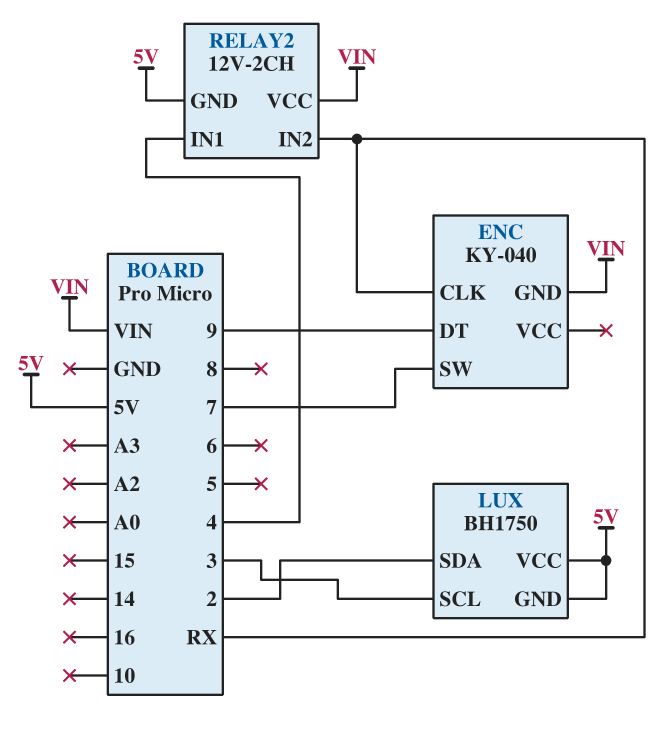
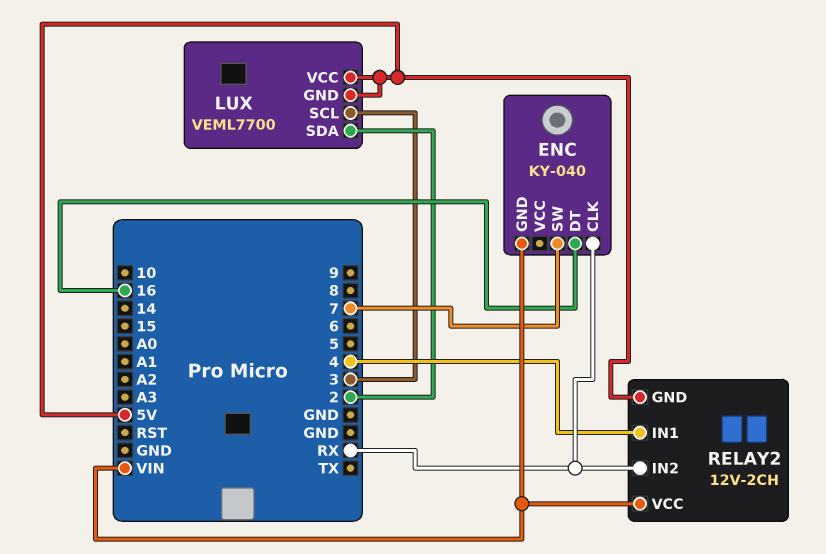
ENC pin DT: 9 -> 16
LUX: BH1750 -> VEML7700

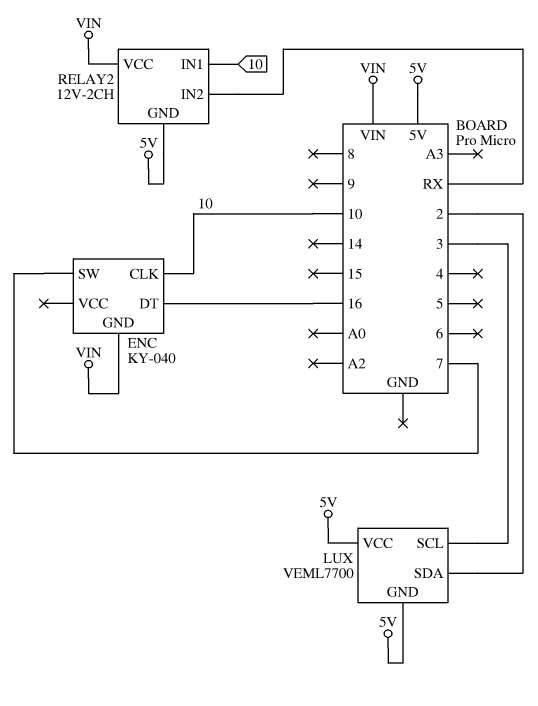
ENC pin CLK: RX -> 10
RELAY2 pin IN1: 4 -> 10

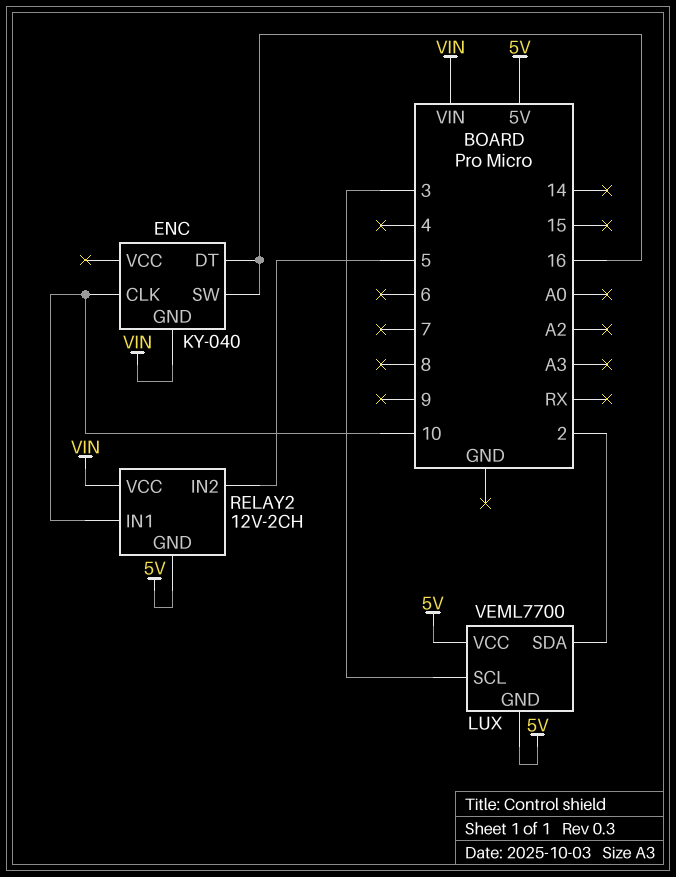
ENC pin SW: 7 -> 16
RELAY2 pin IN2: RX -> 5

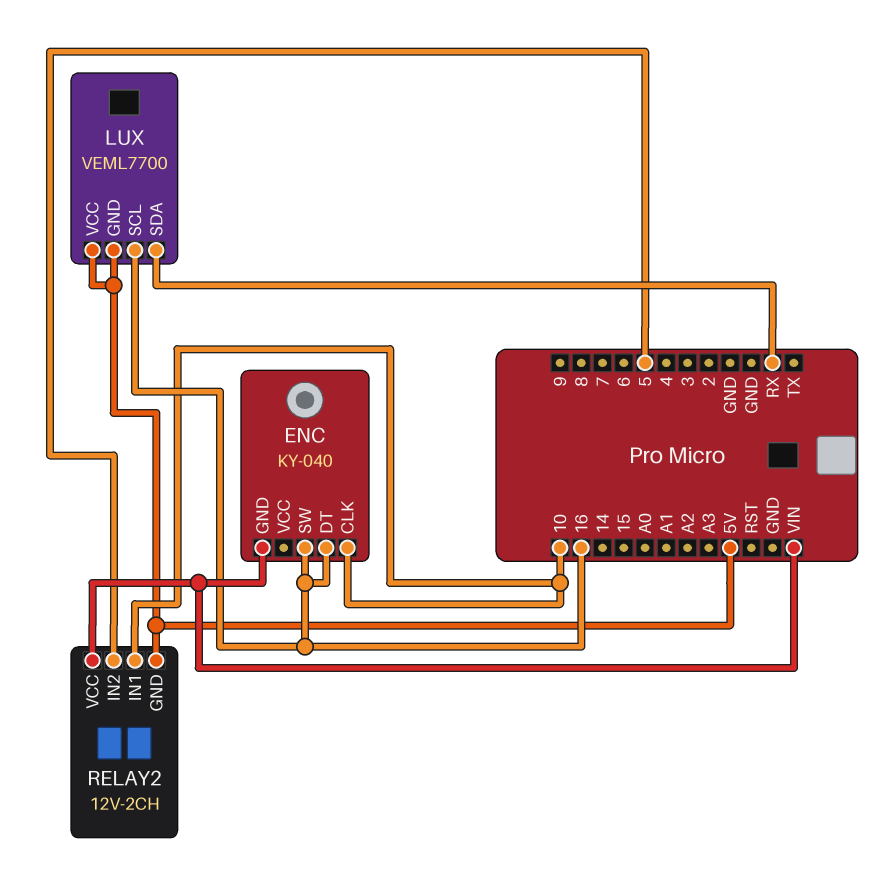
LUX pin SCL: 3 -> 16
LUX pin SDA: 2 -> RX

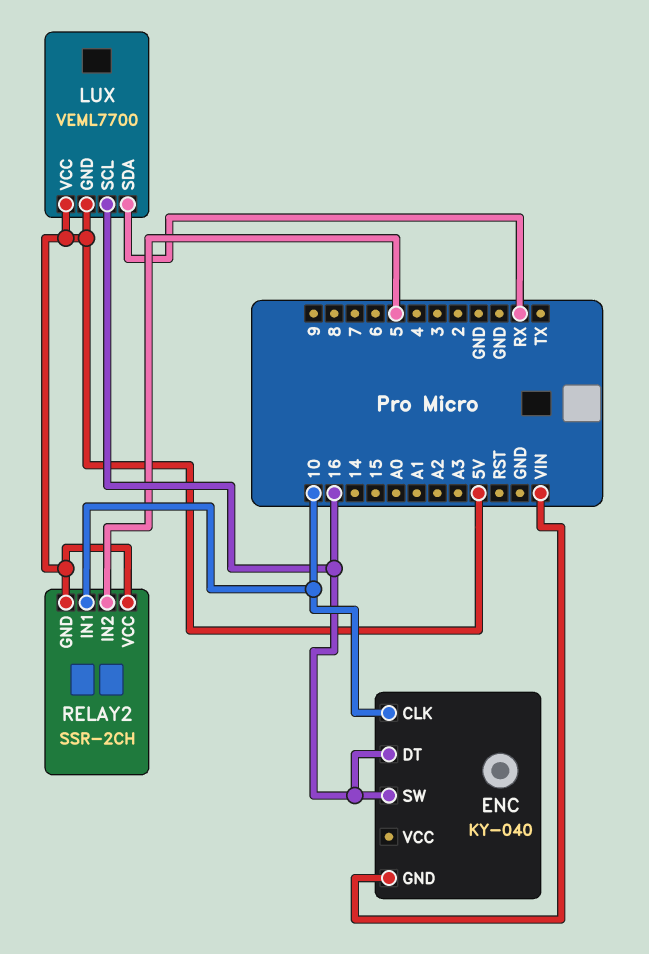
RELAY2: 12V-2CH -> SSR-2CH
RELAY2 pin VCC: VIN -> 5V

